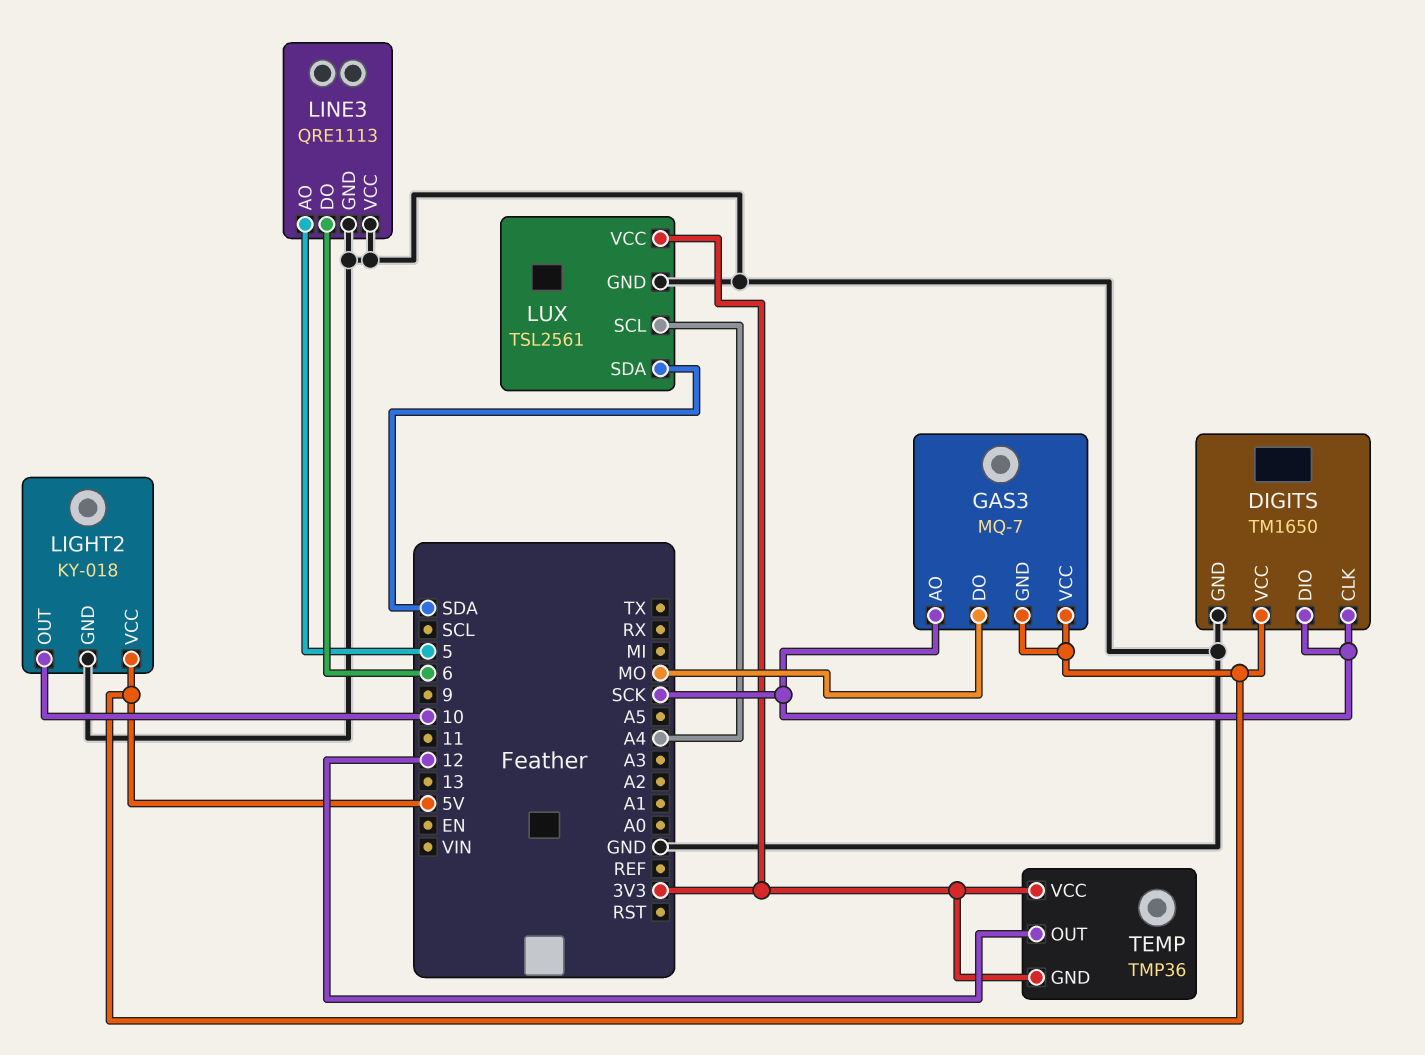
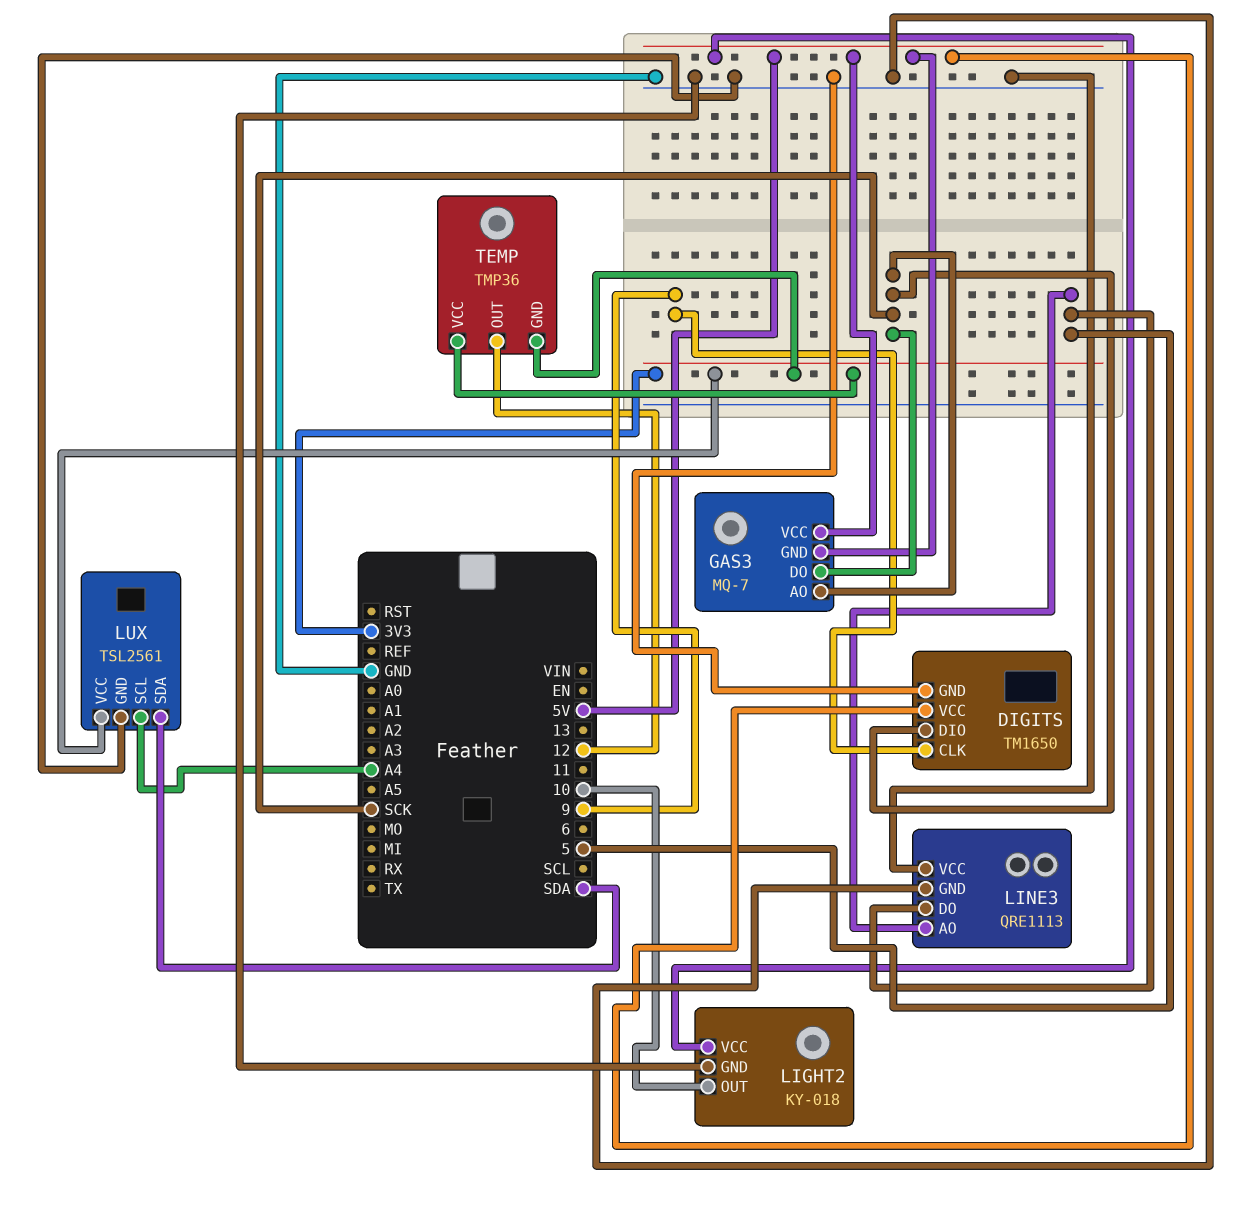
DIGITS pin CLK: SCK -> 9
GAS3 pin DO: MO -> SCK
LINE3 pin DO: 6 -> 5

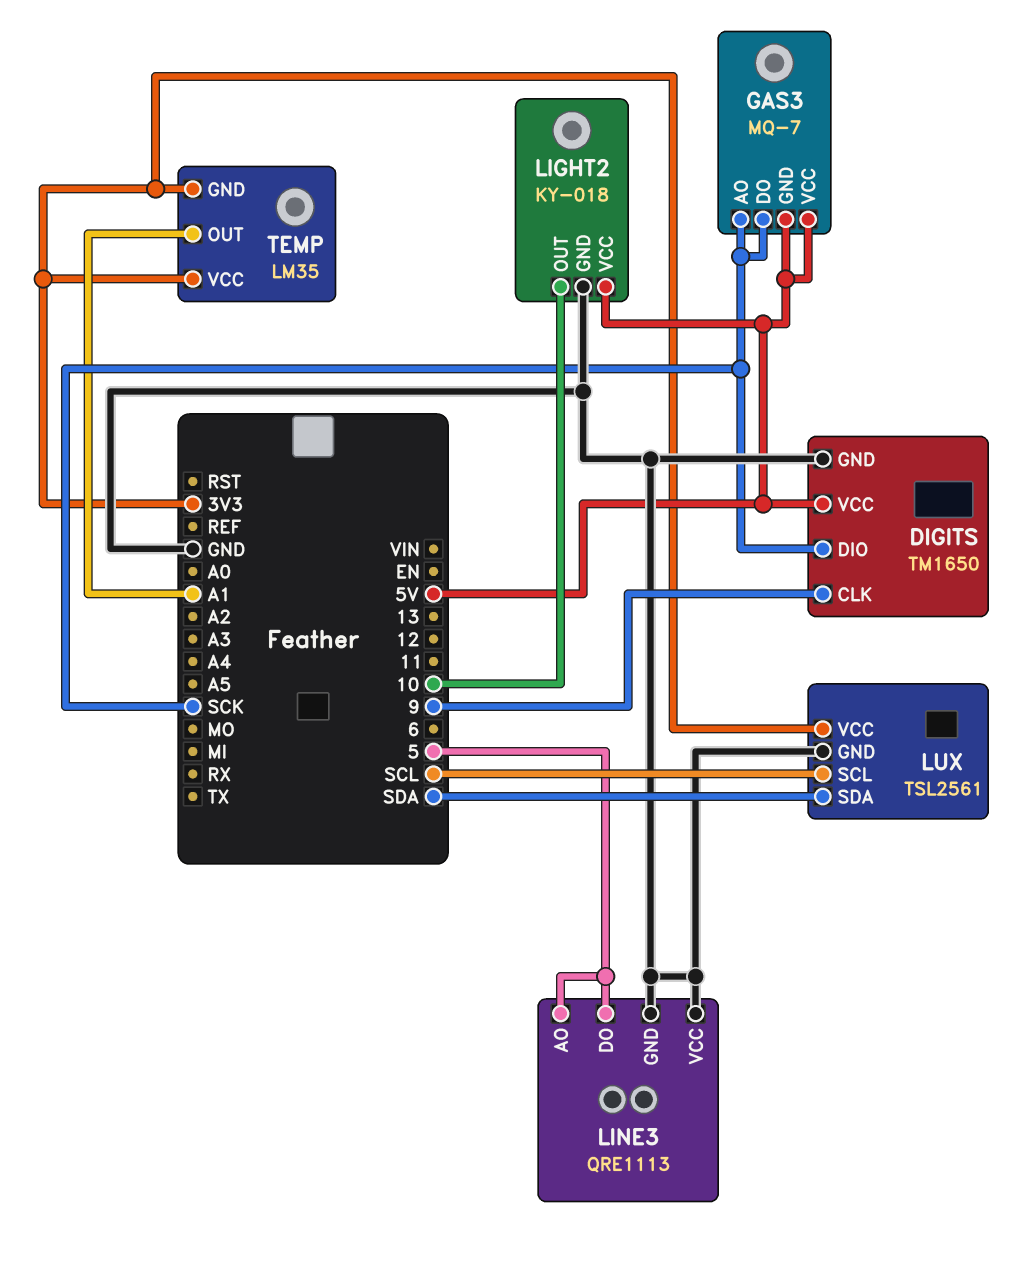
LUX pin SCL: A4 -> SCL
TEMP: TMP36 -> LM35
TEMP pin OUT: 12 -> A1

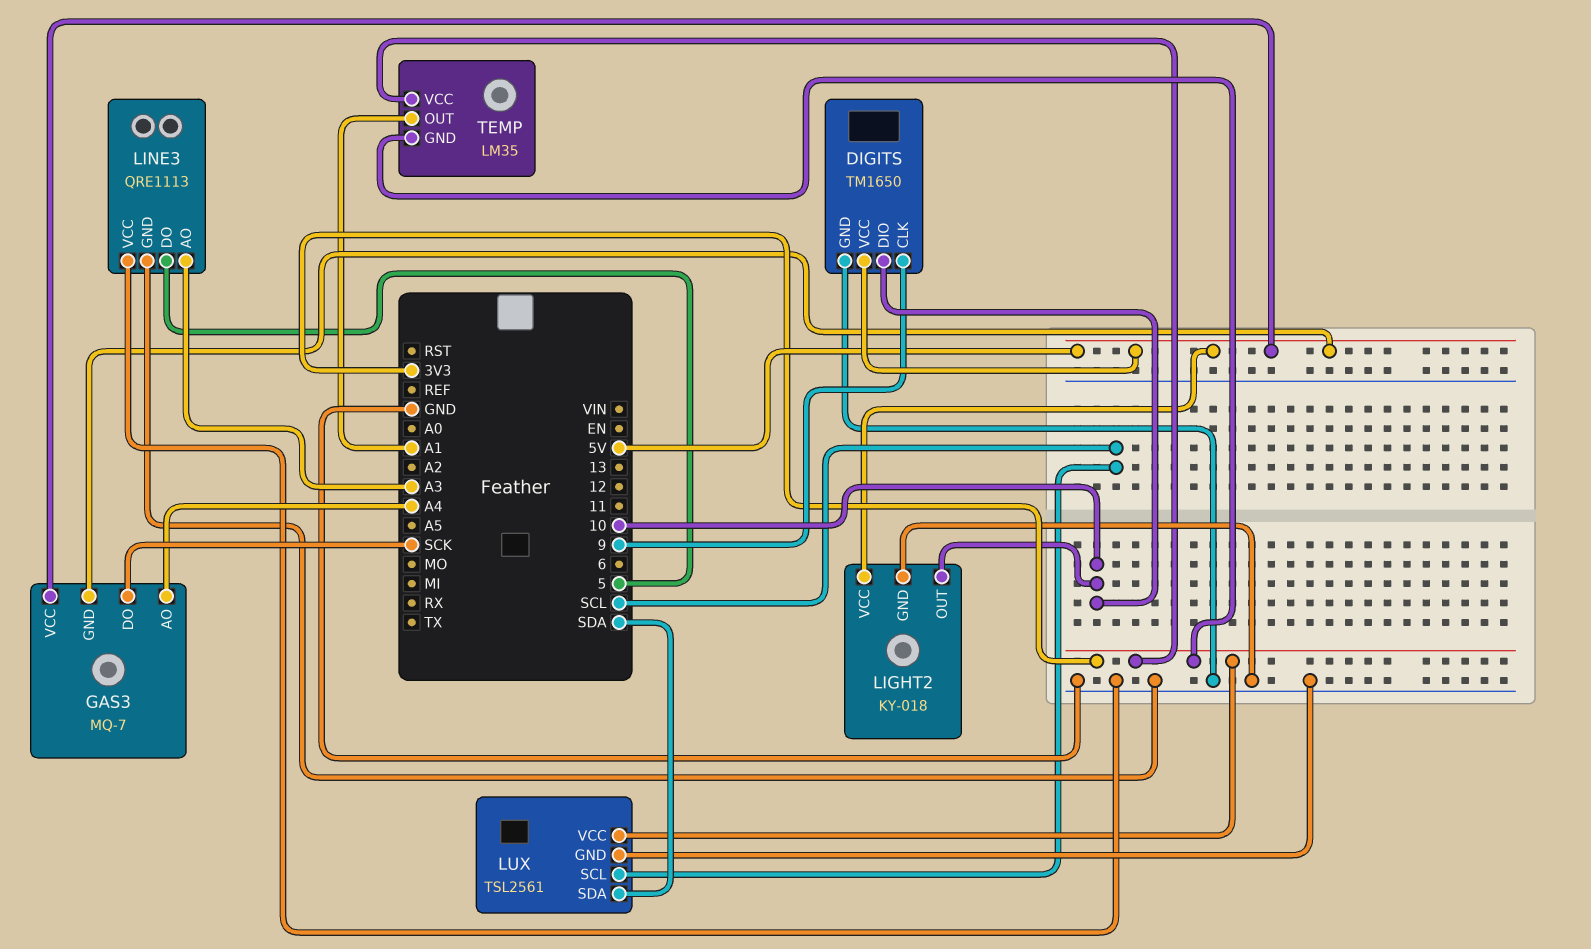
DIGITS pin DIO: SCK -> 10
GAS3 pin AO: SCK -> A4
LINE3 pin AO: 5 -> A3

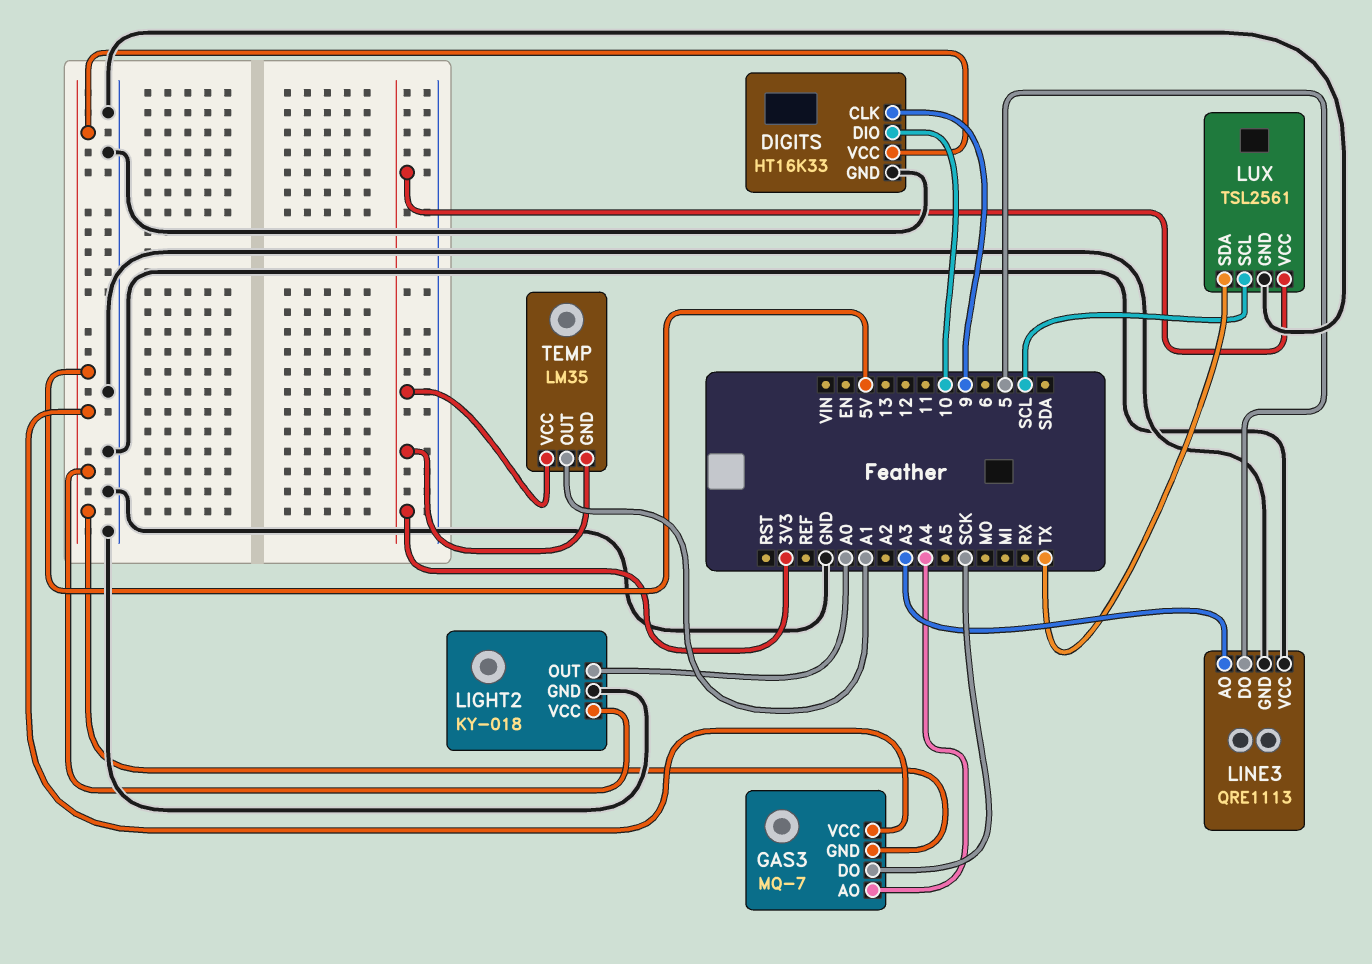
DIGITS: TM1650 -> HT16K33
LIGHT2 pin OUT: 10 -> A0
LUX pin SDA: SDA -> TX

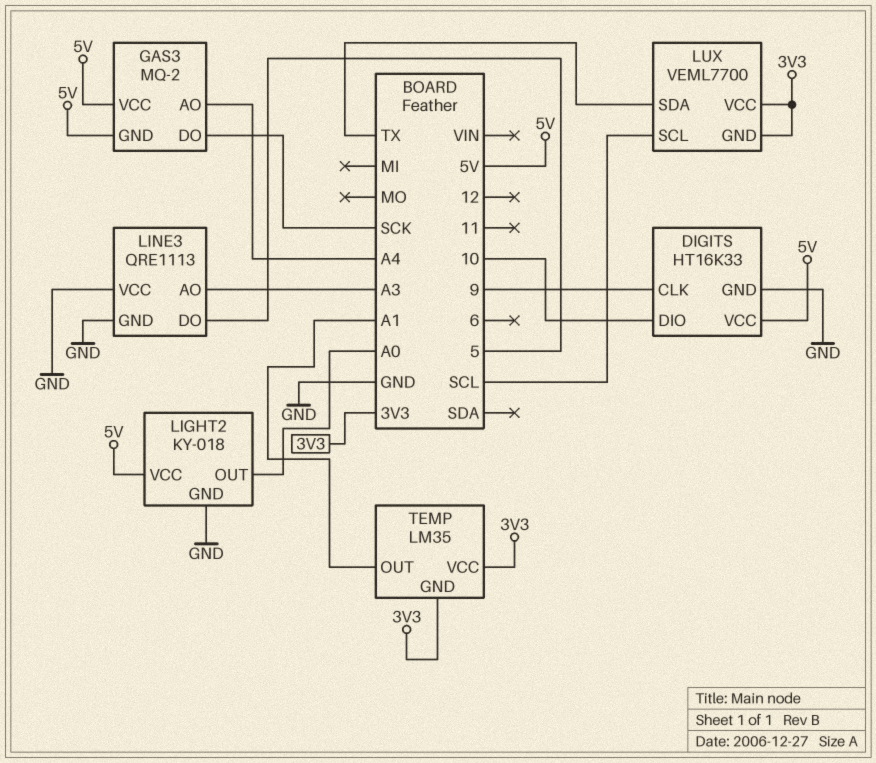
GAS3: MQ-7 -> MQ-2
LUX: TSL2561 -> VEML7700
LUX pin GND: GND -> 3V3

